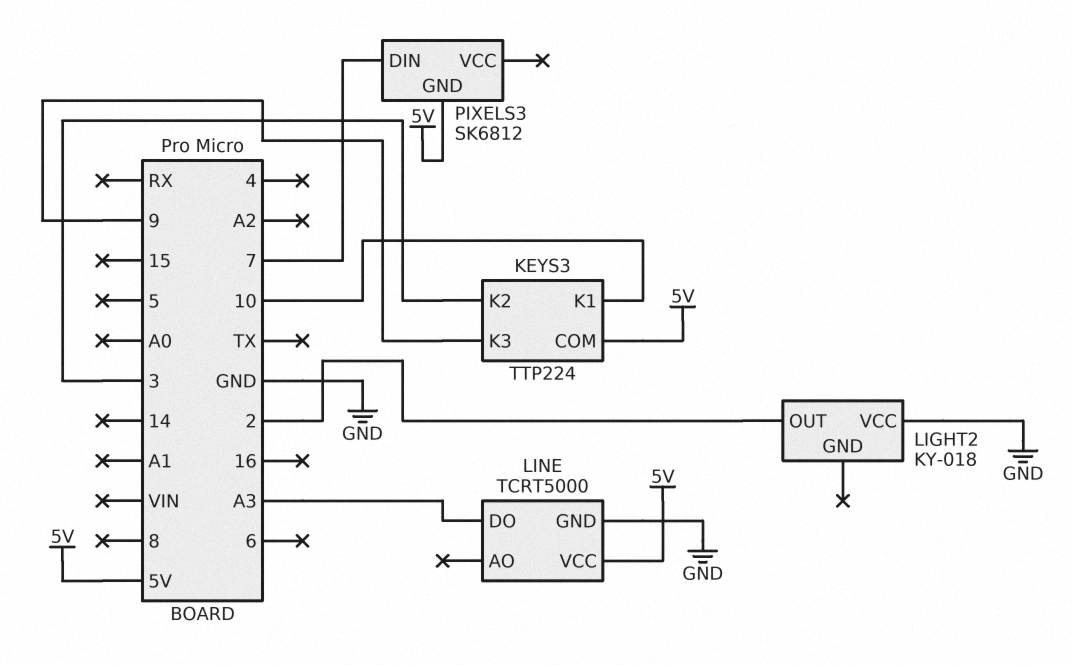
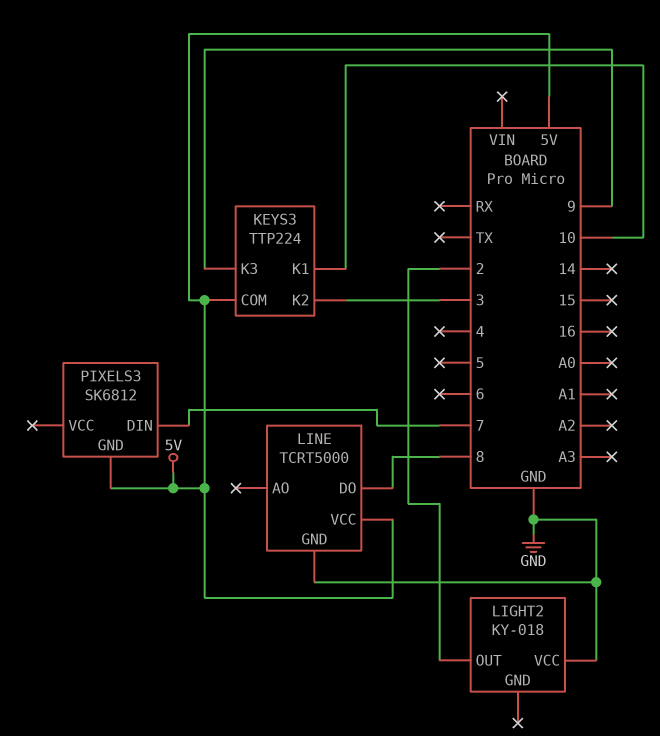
LINE pin DO: A3 -> 8

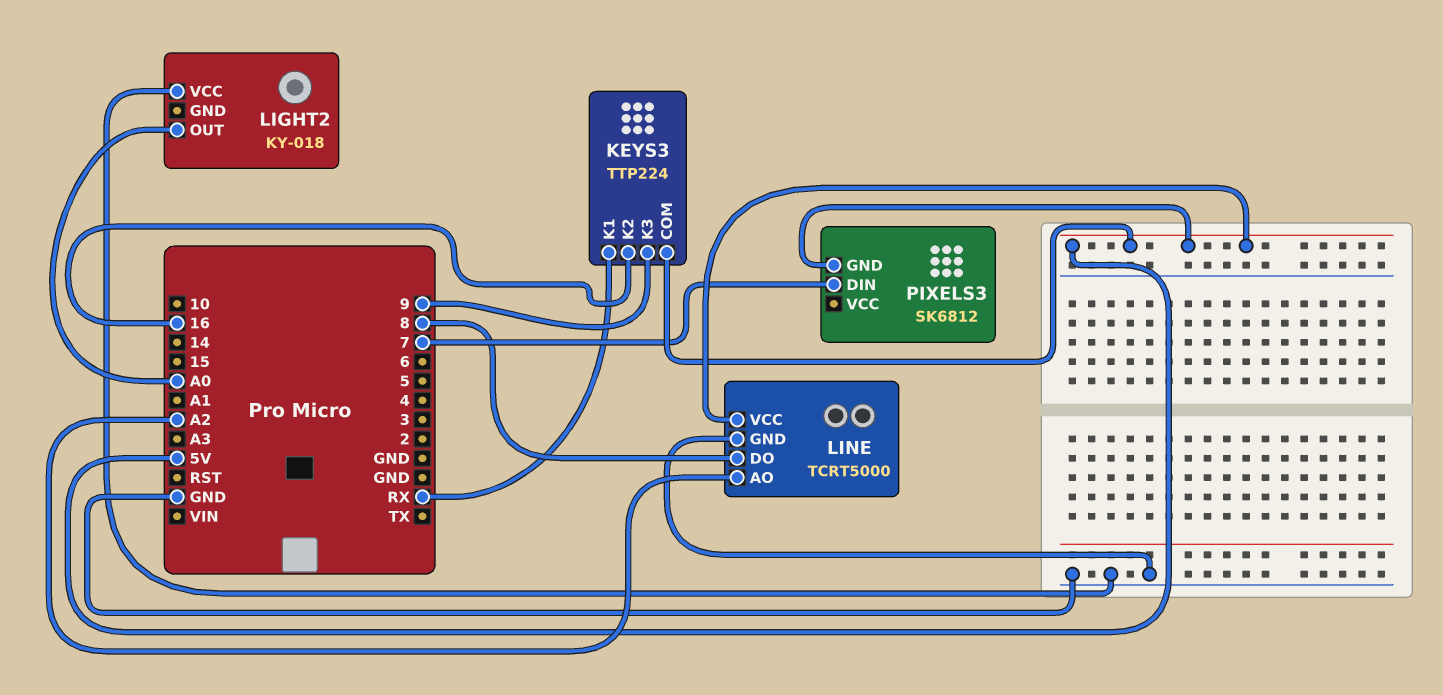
KEYS3 pin K1: 10 -> RX
KEYS3 pin K2: 3 -> 16
LIGHT2 pin OUT: 2 -> A0
LINE pin AO: none -> A2

